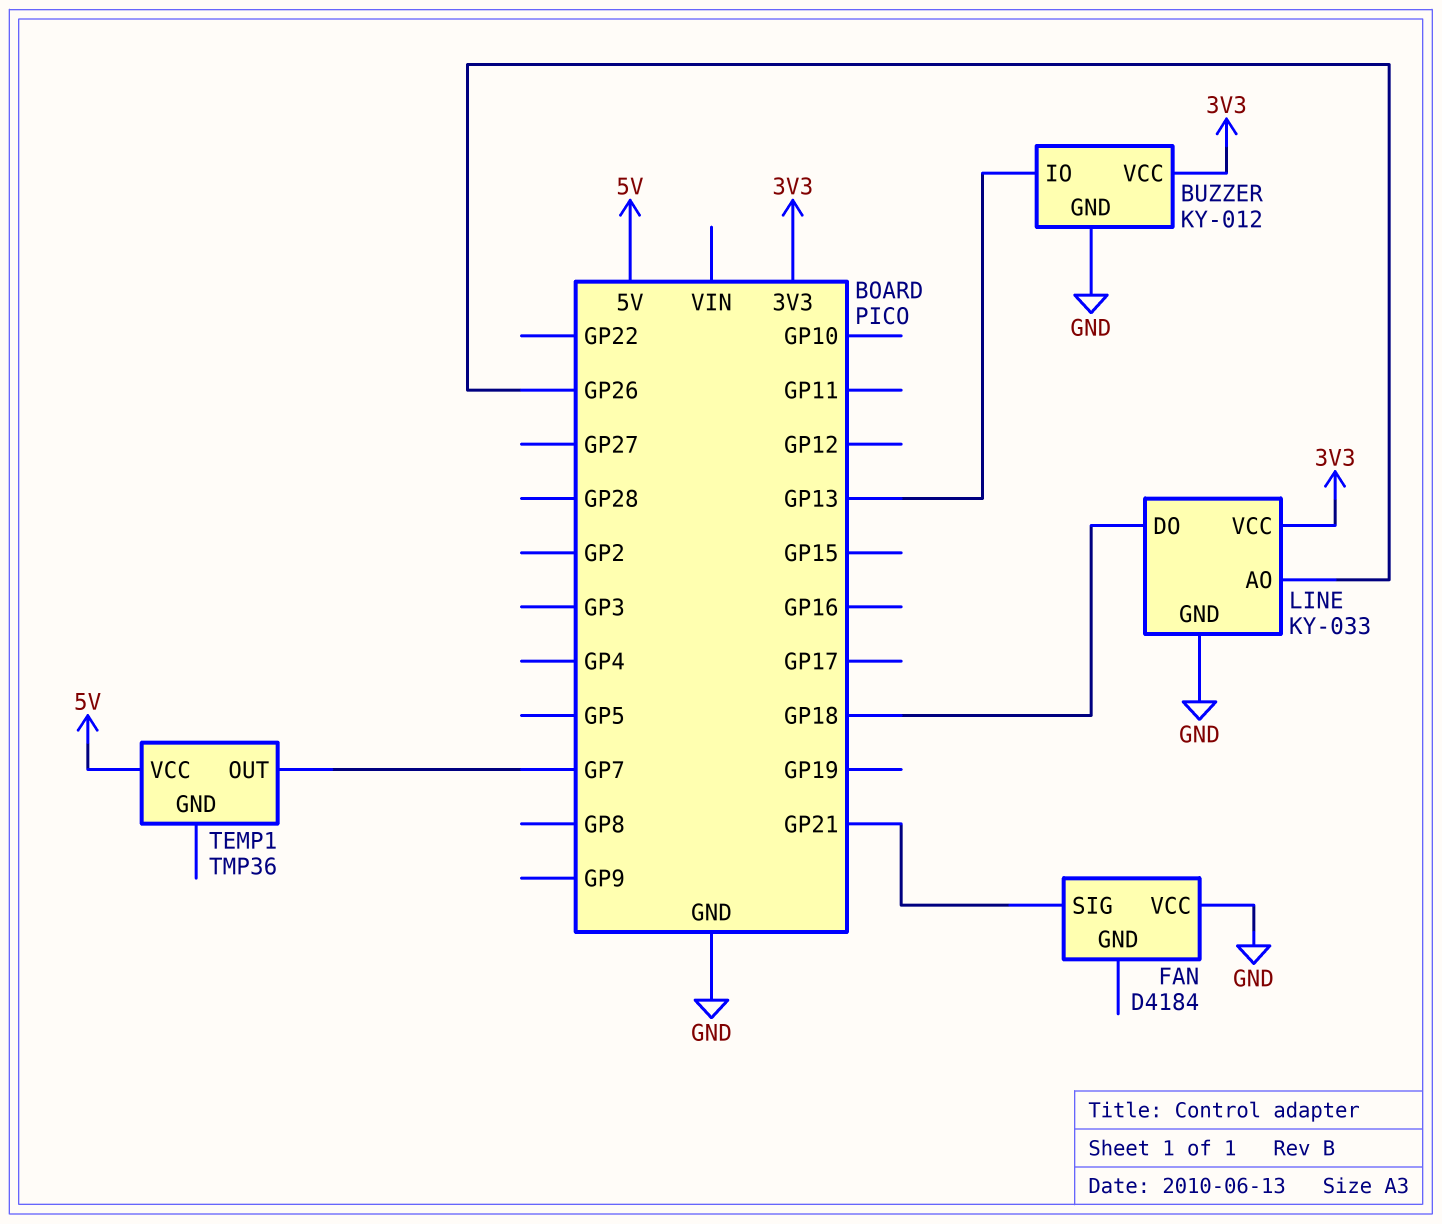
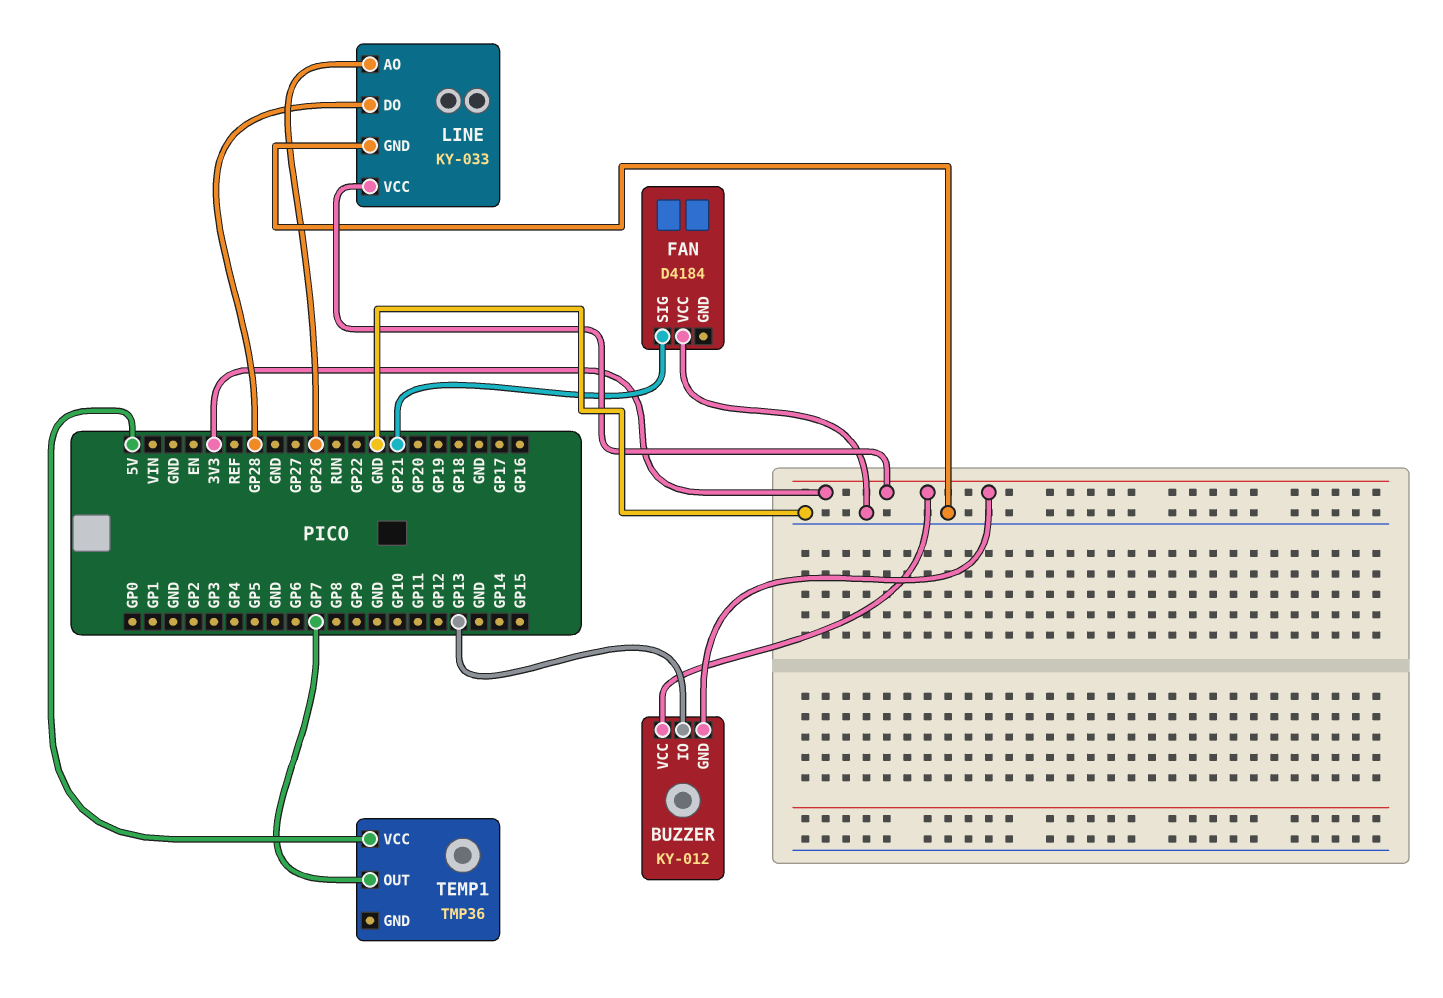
BUZZER pin GND: GND -> 3V3
LINE pin DO: GP18 -> GP28

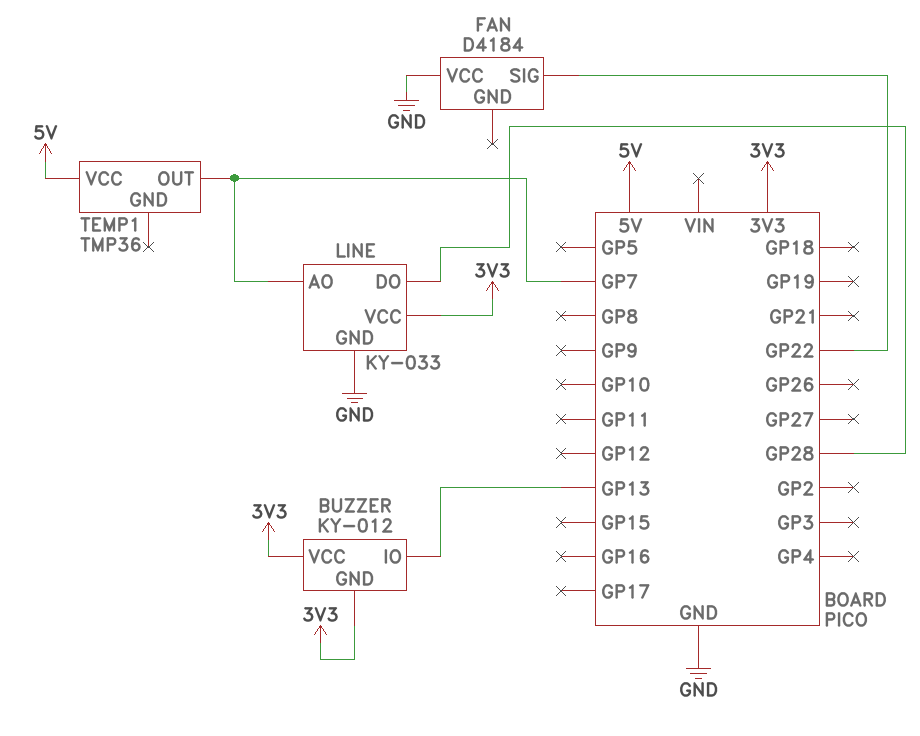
FAN pin SIG: GP21 -> GP22
LINE pin AO: GP26 -> GP7

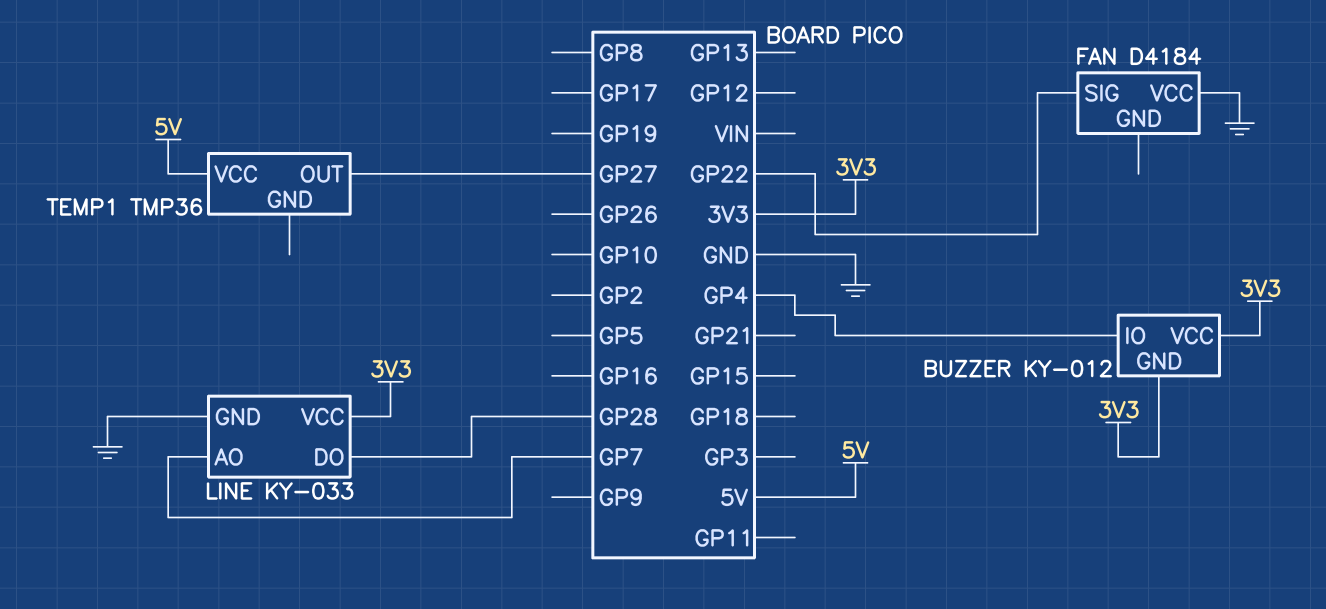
BUZZER pin IO: GP13 -> GP4
TEMP1 pin OUT: GP7 -> GP27

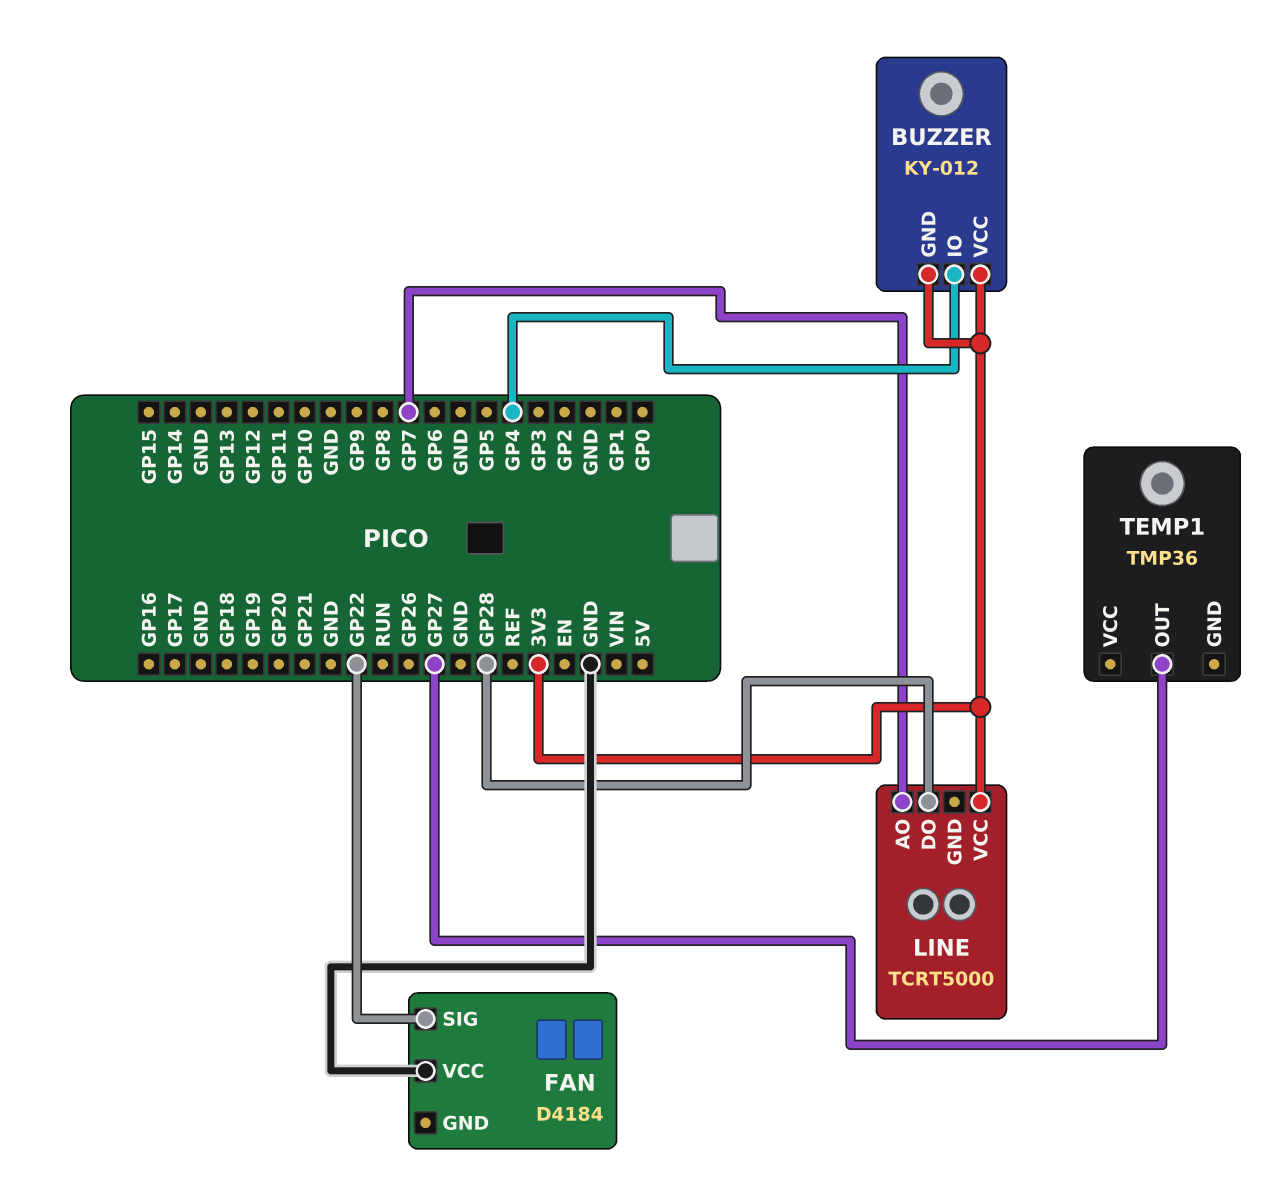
LINE: KY-033 -> TCRT5000
LINE pin GND: GND -> none
TEMP1 pin VCC: 5V -> none

